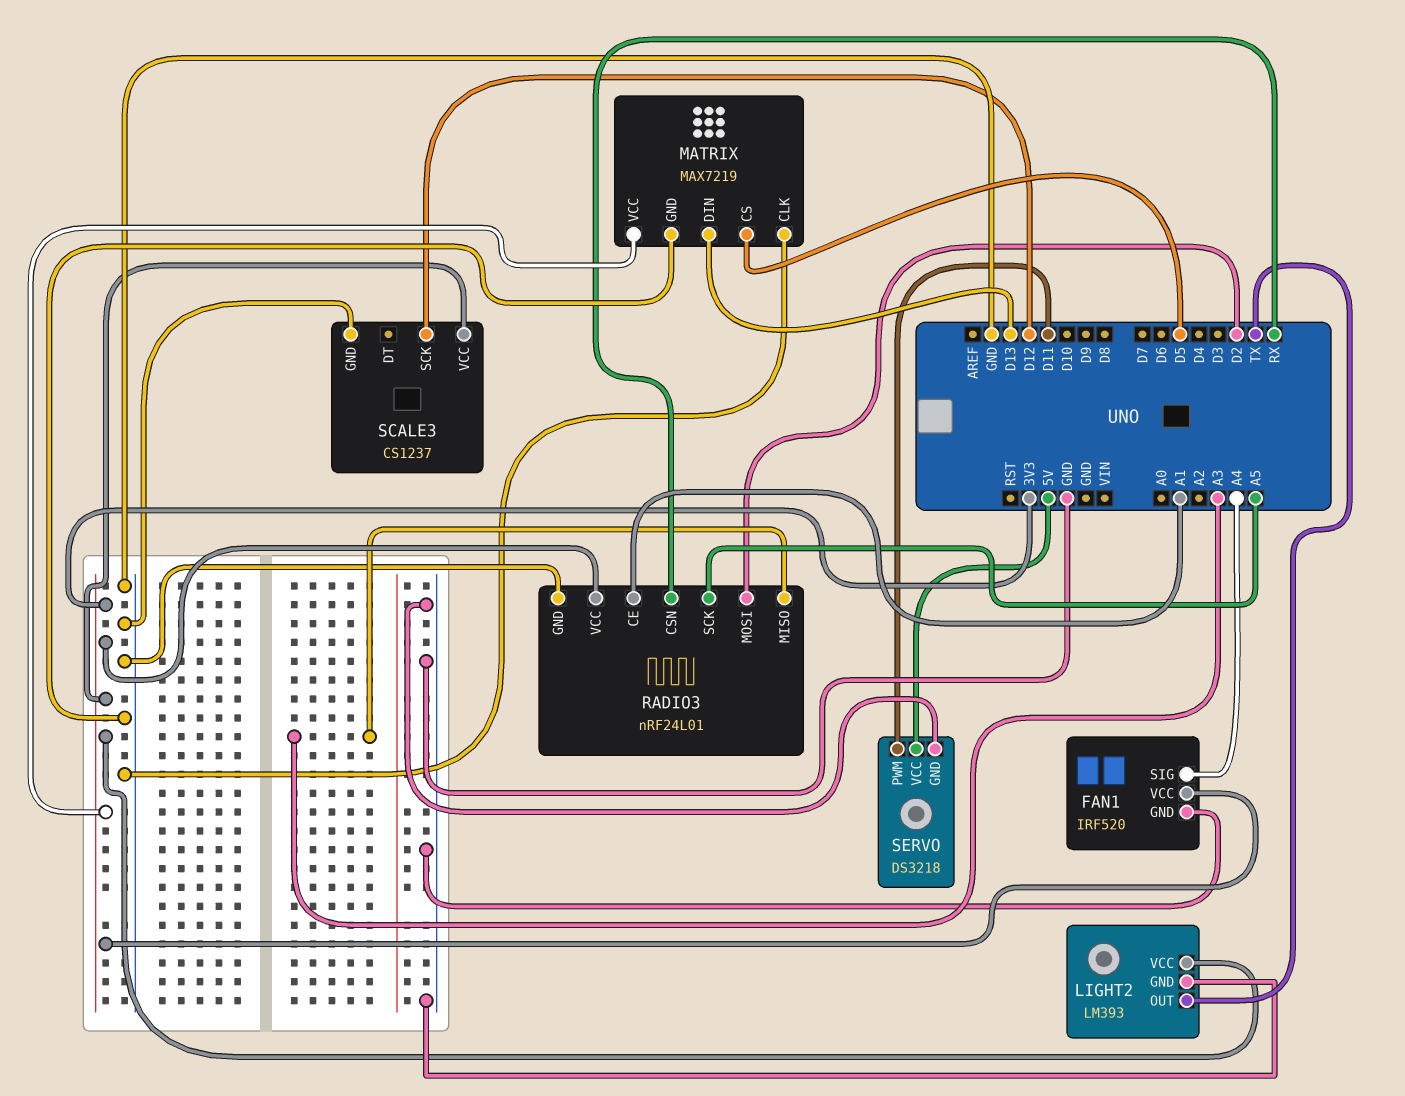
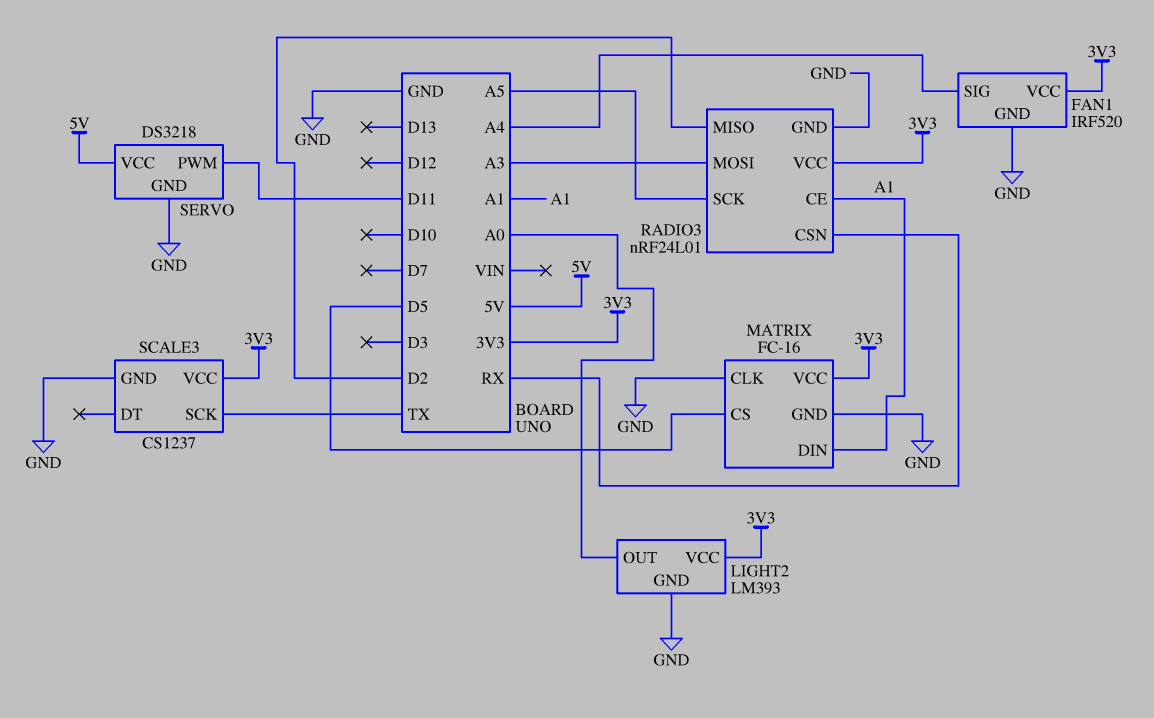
LIGHT2 pin OUT: TX -> A0
MATRIX: MAX7219 -> FC-16
MATRIX pin DIN: D13 -> A1
RADIO3 pin MISO: A3 -> D2
RADIO3 pin MOSI: D2 -> A3
SCALE3 pin SCK: D12 -> TX

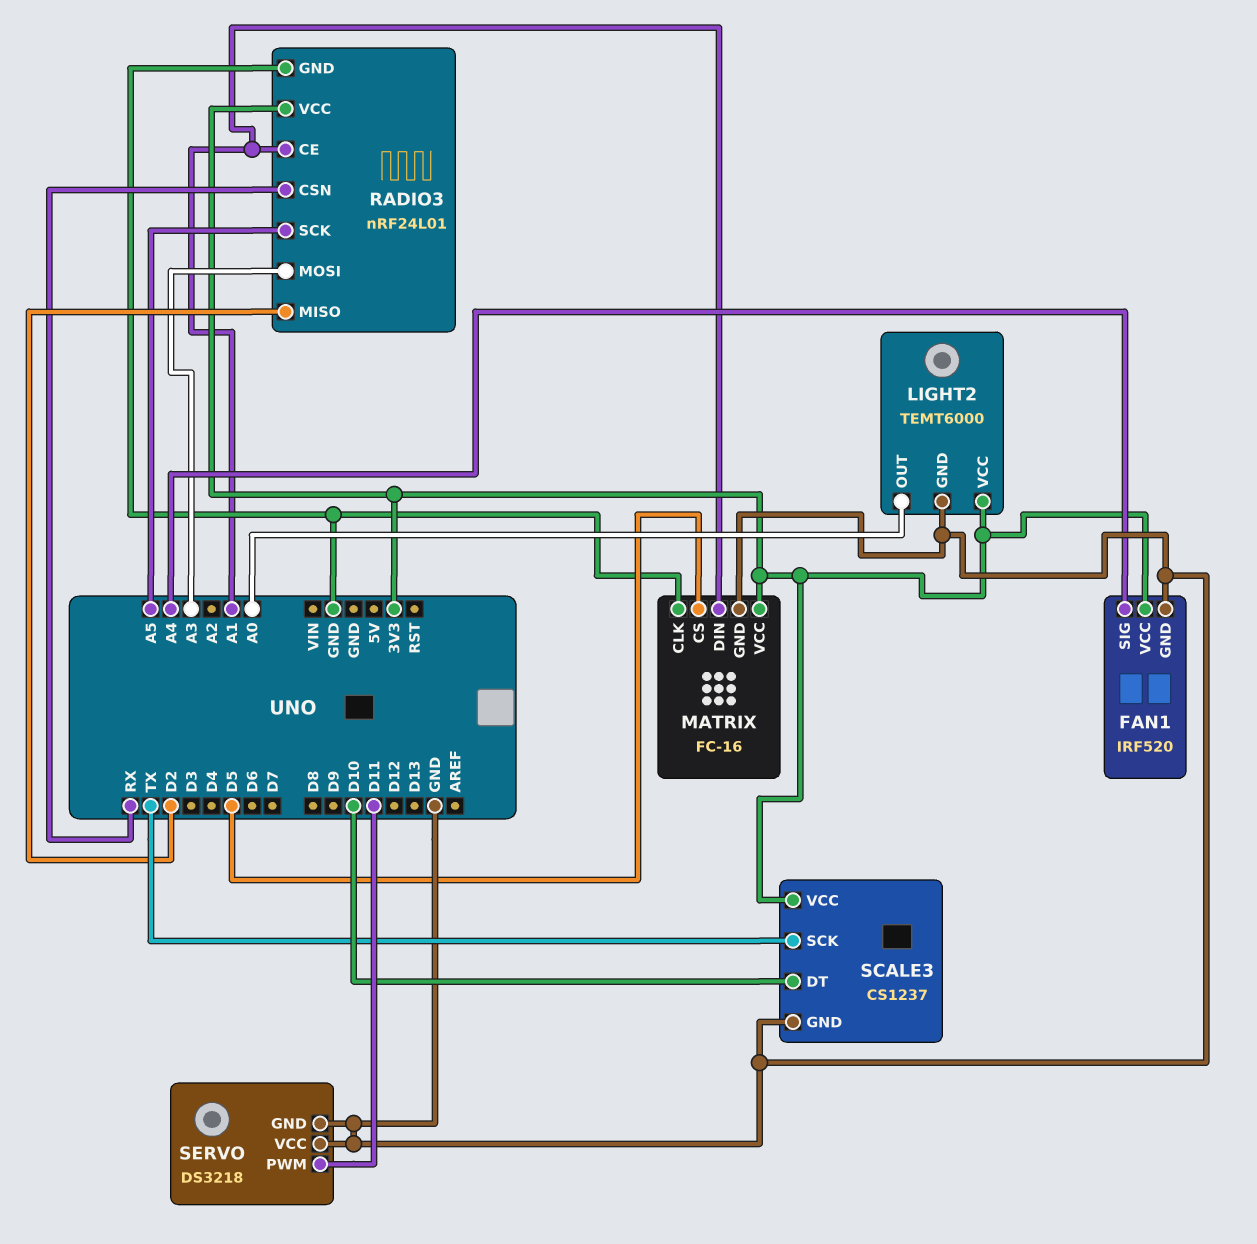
LIGHT2: LM393 -> TEMT6000
SCALE3 pin DT: none -> D10
SERVO pin VCC: 5V -> GND

